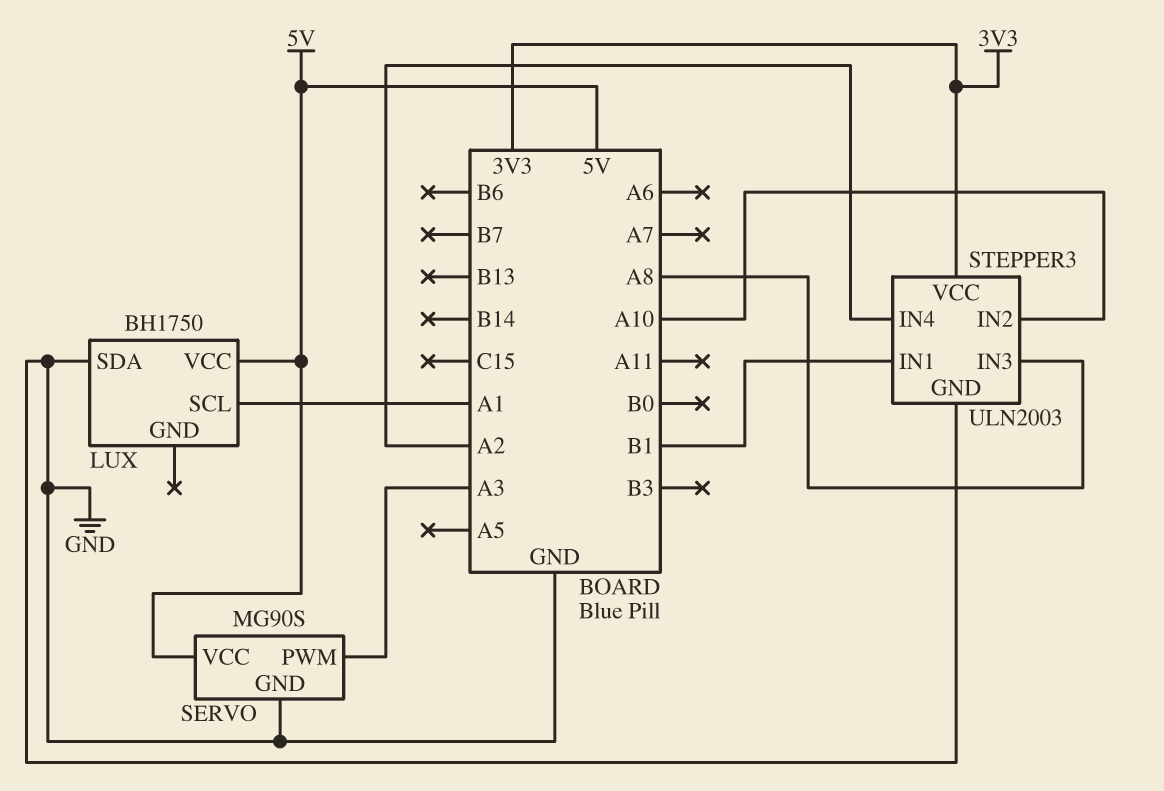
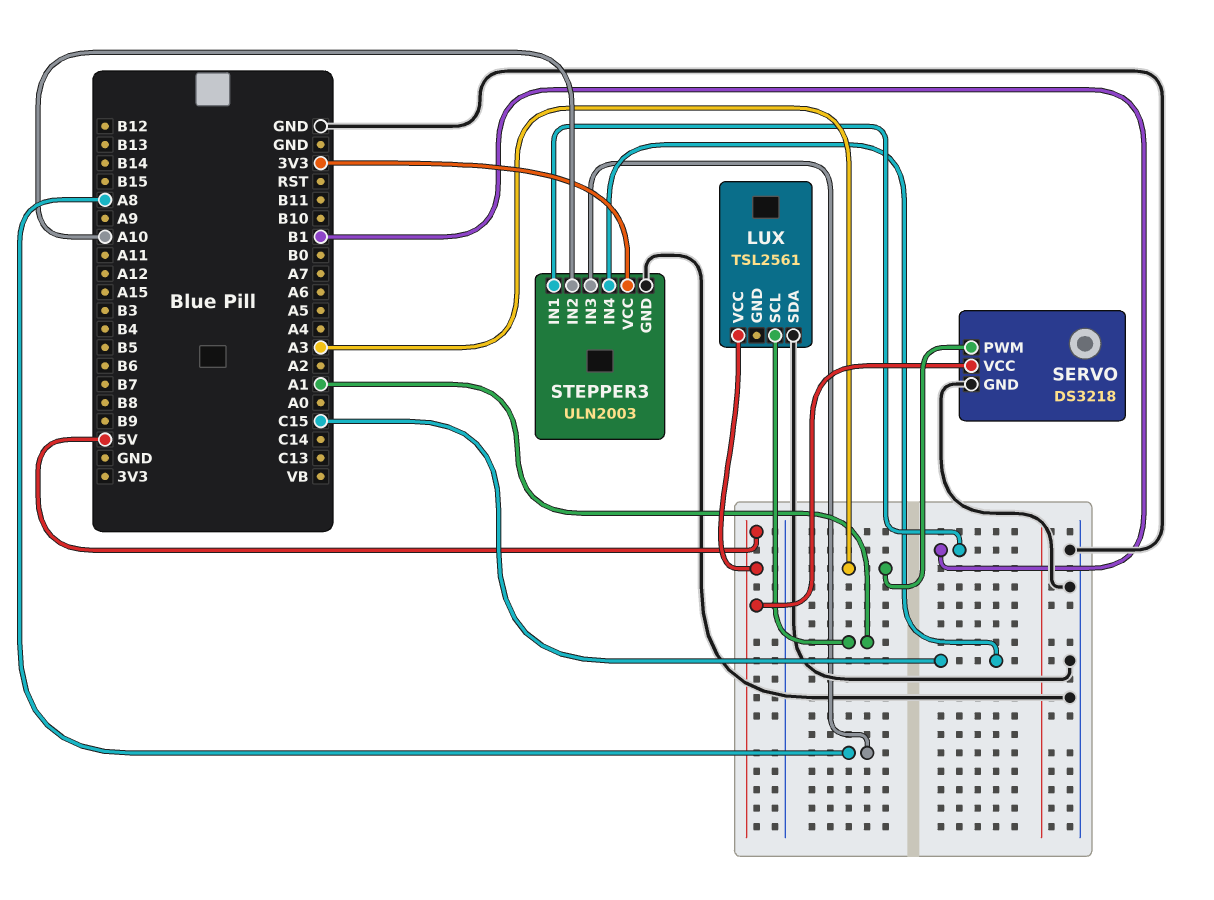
LUX: BH1750 -> TSL2561
SERVO: MG90S -> DS3218
STEPPER3 pin IN4: A2 -> C15

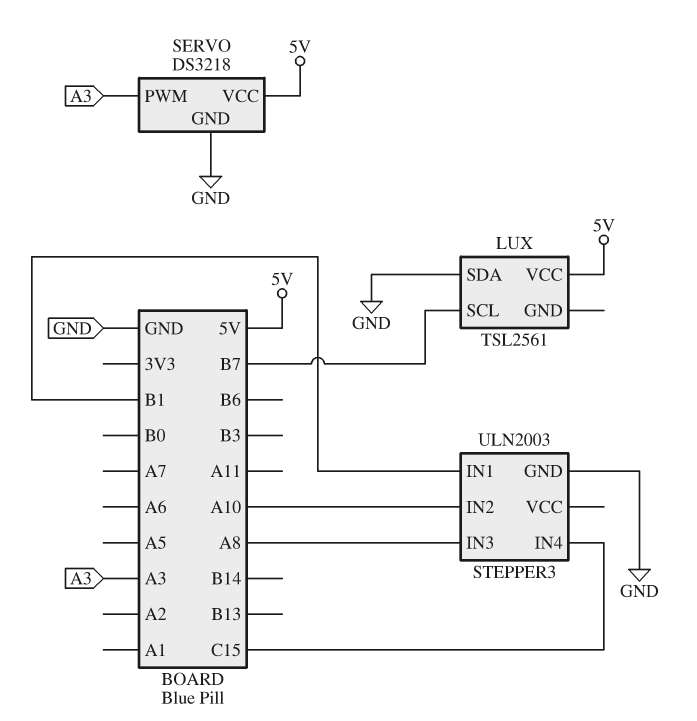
LUX pin SCL: A1 -> B7
STEPPER3 pin VCC: 3V3 -> none

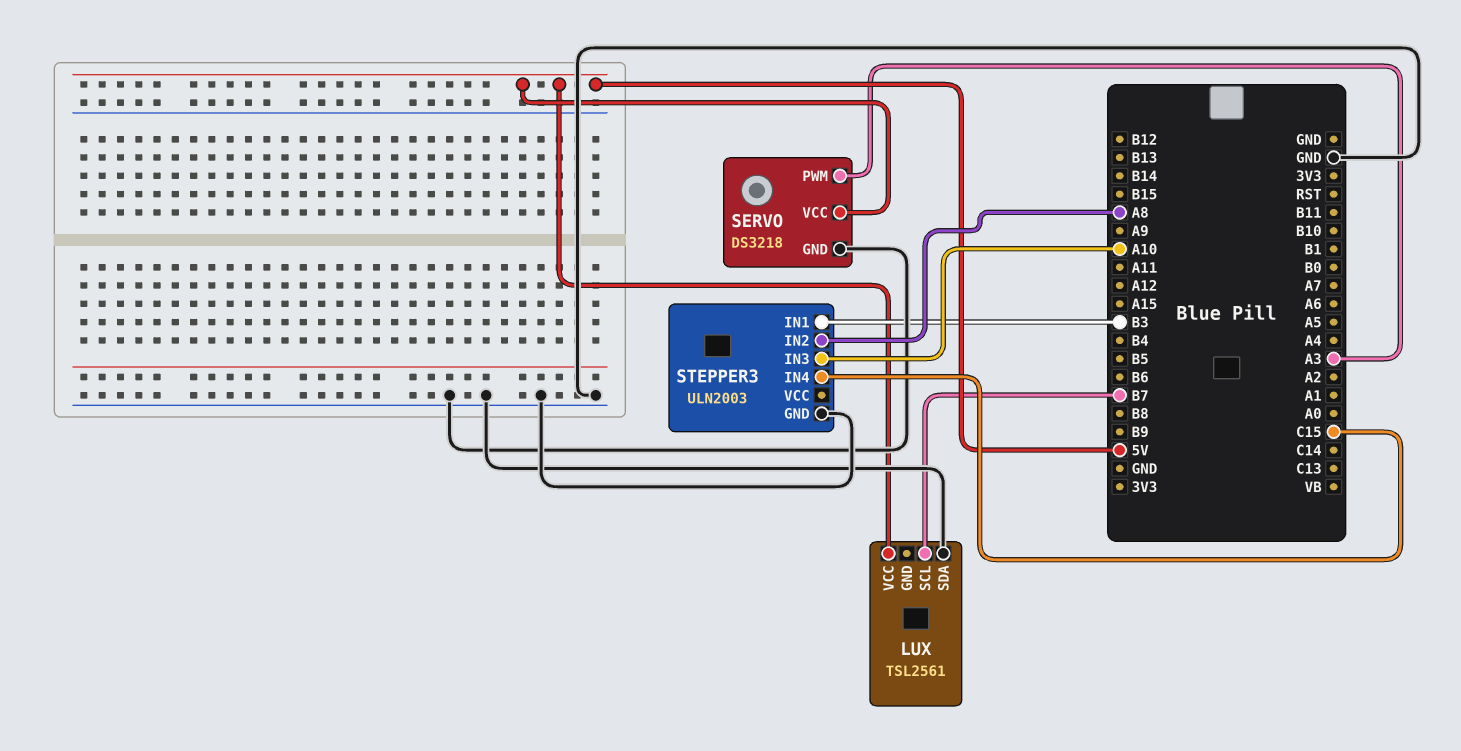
STEPPER3 pin IN1: B1 -> B3
STEPPER3 pin IN2: A10 -> A8
STEPPER3 pin IN3: A8 -> A10

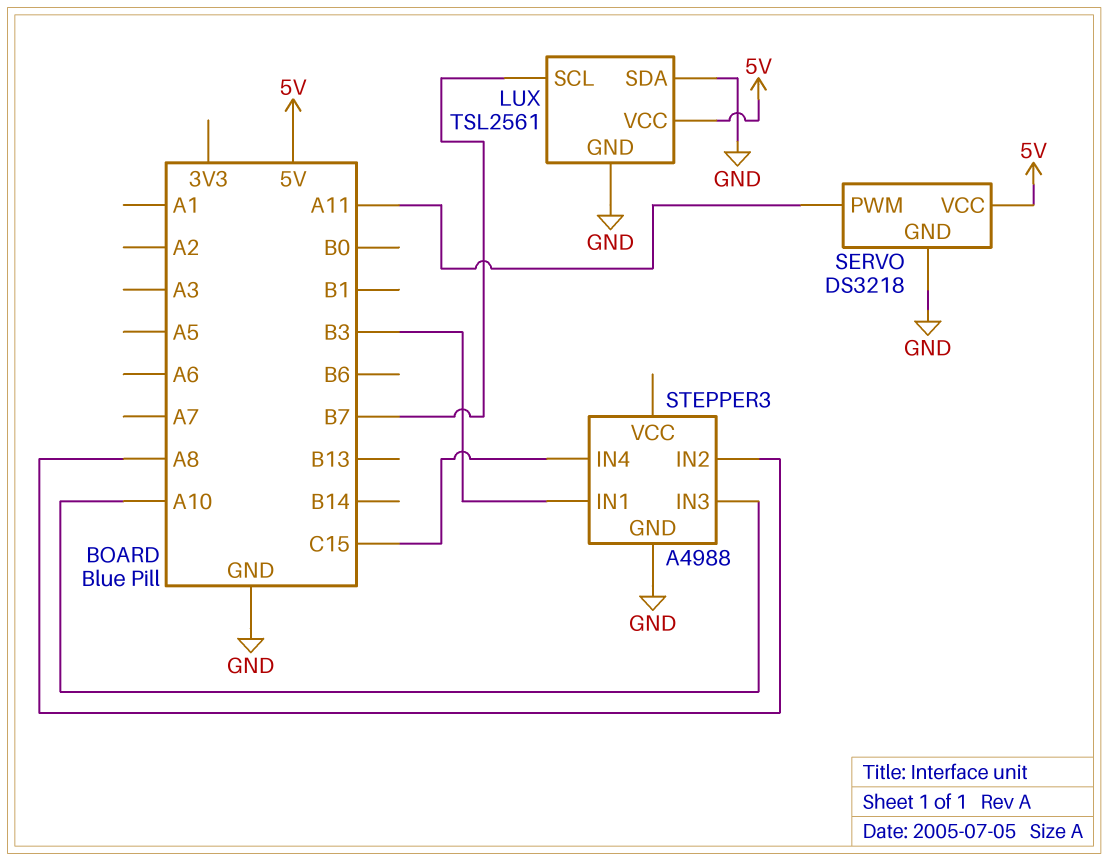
LUX pin GND: none -> GND
SERVO pin PWM: A3 -> A11
STEPPER3: ULN2003 -> A4988

